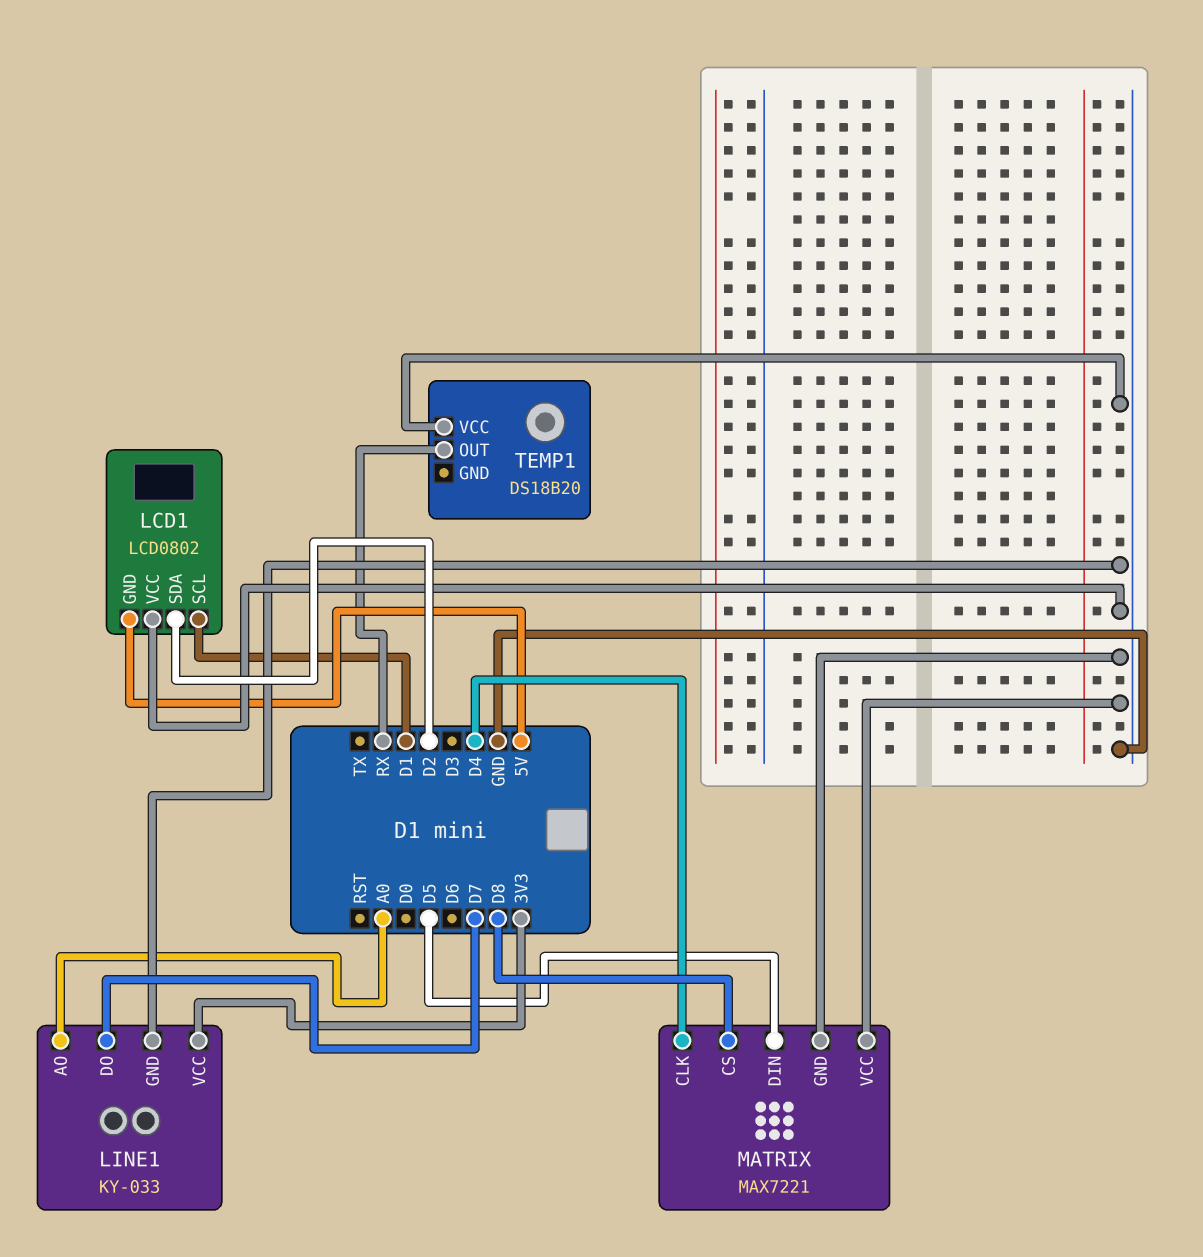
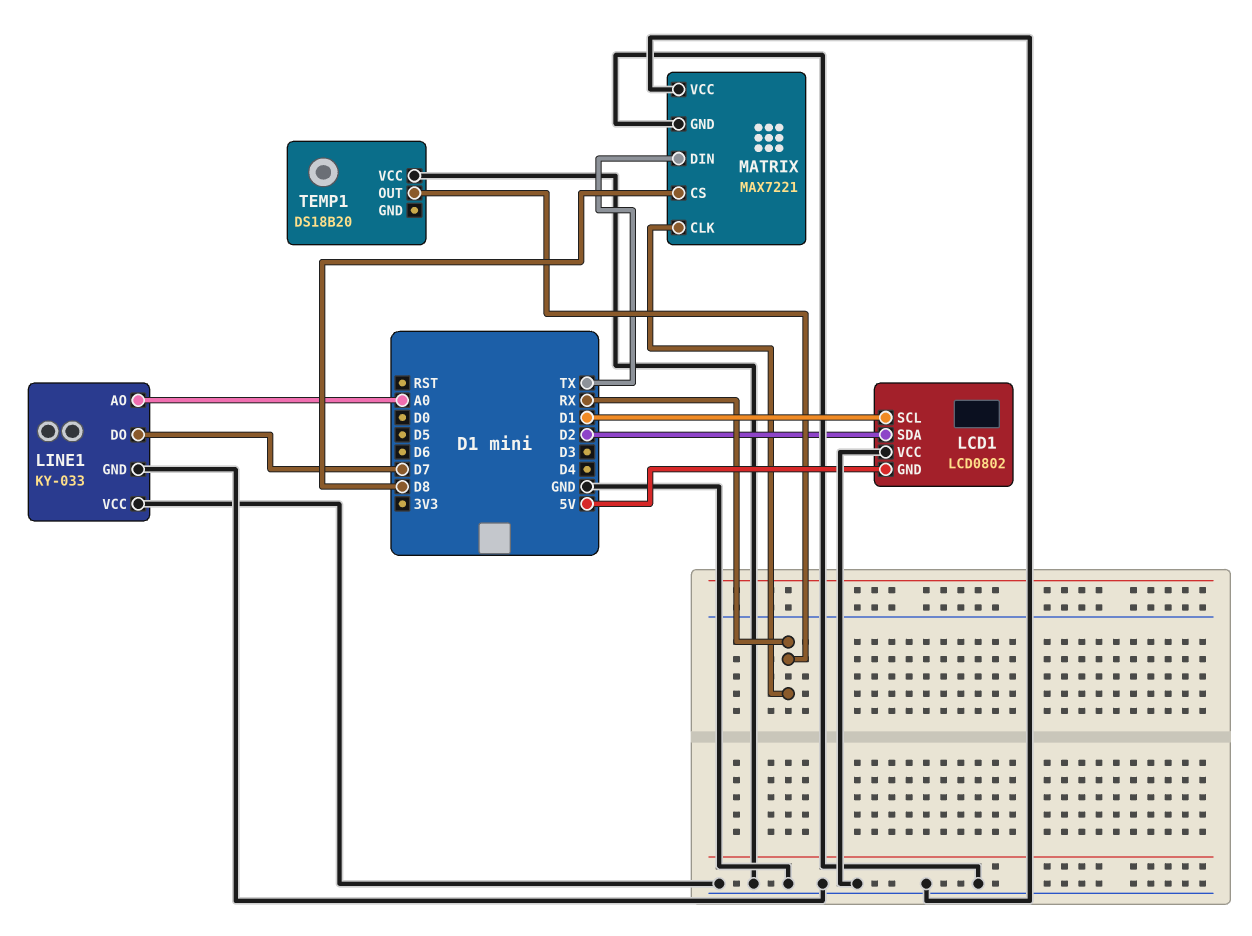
LINE1 pin VCC: 3V3 -> GND
MATRIX pin CLK: D4 -> RX
MATRIX pin DIN: D5 -> TX

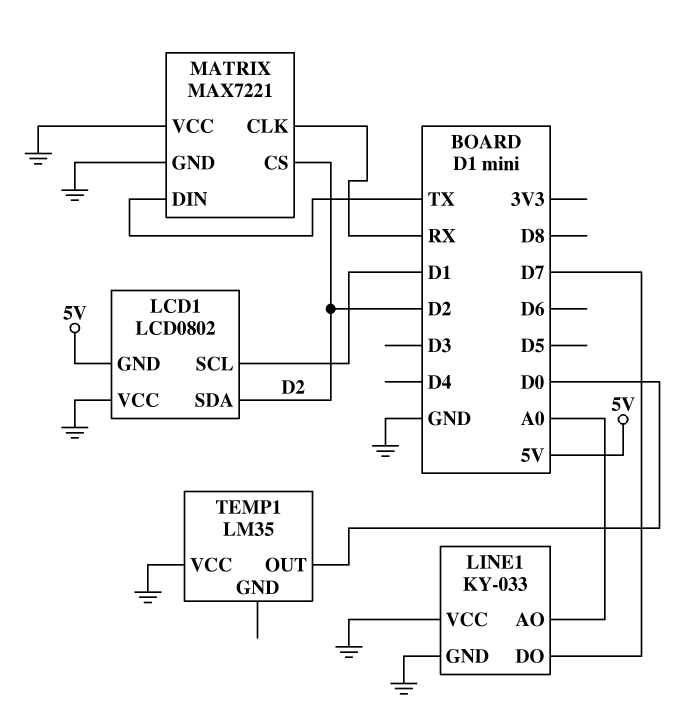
MATRIX pin CS: D8 -> D2
TEMP1: DS18B20 -> LM35
TEMP1 pin OUT: RX -> D0

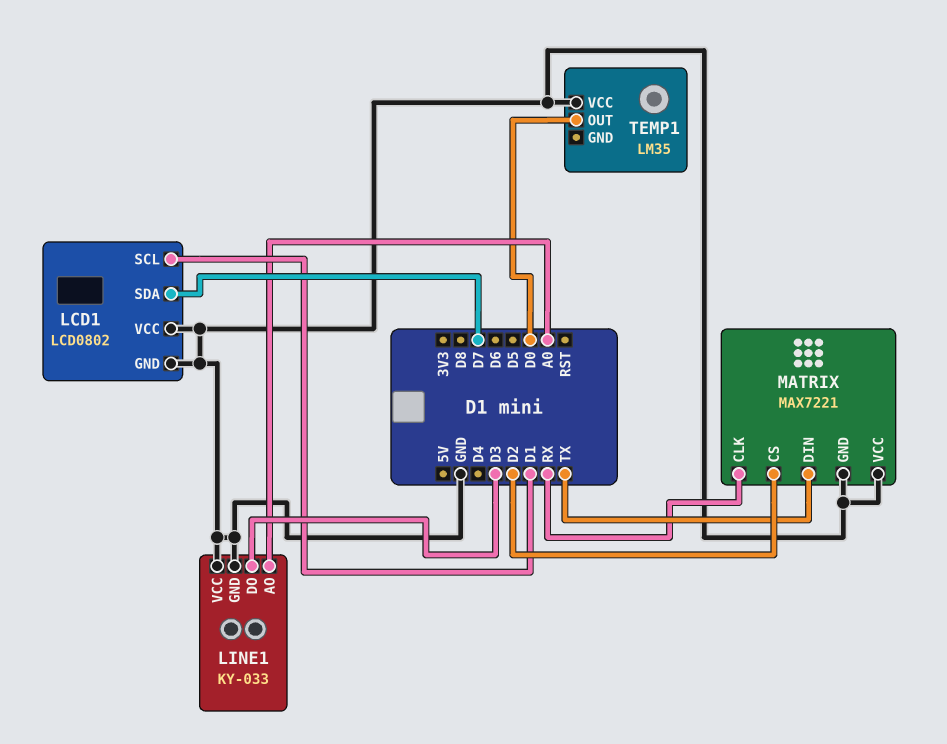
LCD1 pin GND: 5V -> GND
LCD1 pin SDA: D2 -> D7
LINE1 pin DO: D7 -> D3

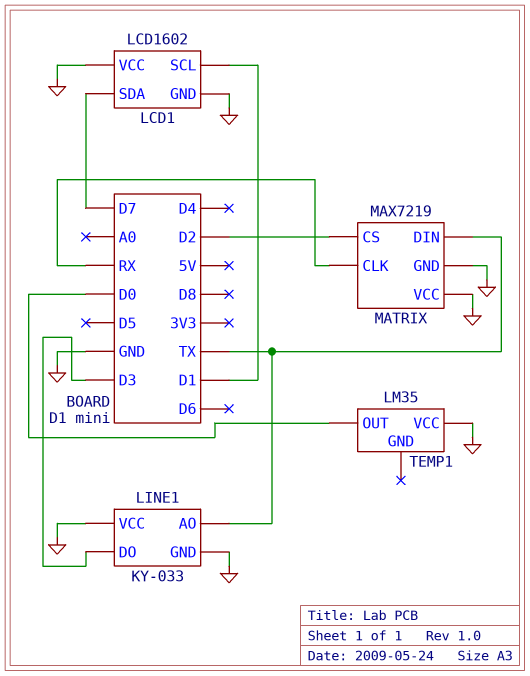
LCD1: LCD0802 -> LCD1602
LINE1 pin AO: A0 -> TX
MATRIX: MAX7221 -> MAX7219

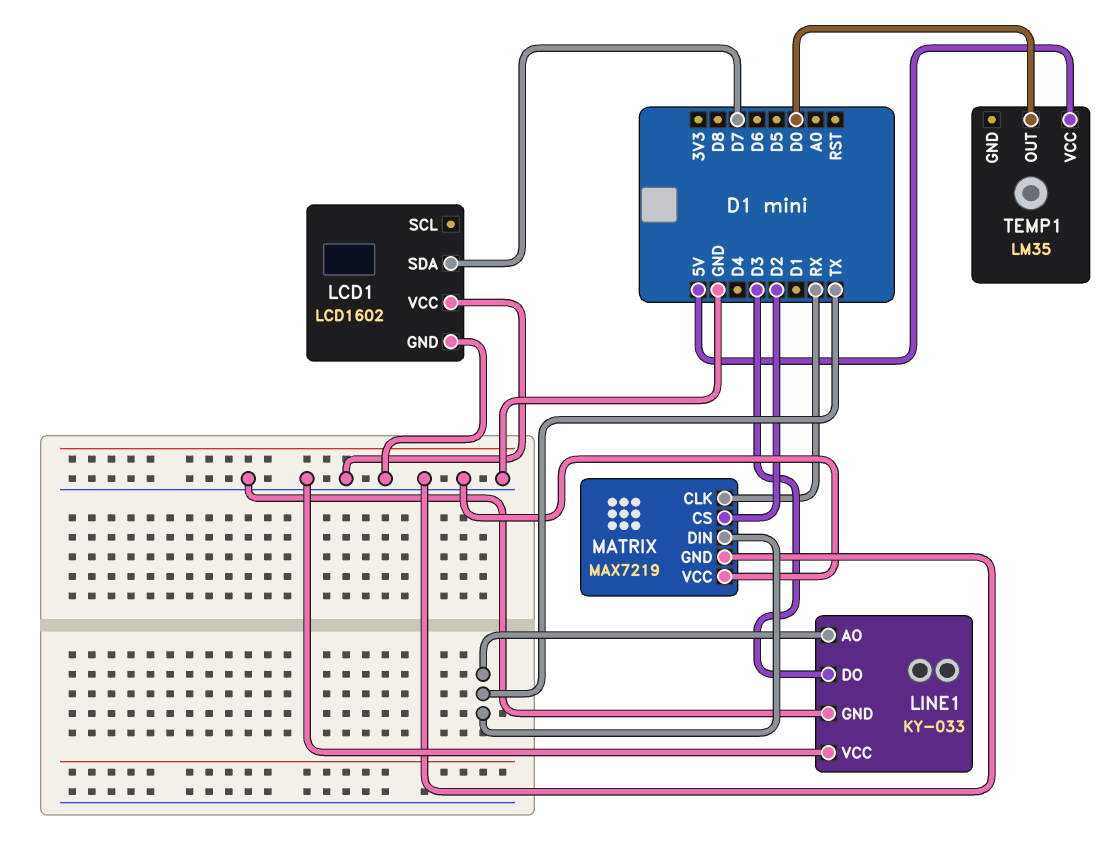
LCD1 pin SCL: D1 -> none
TEMP1 pin VCC: GND -> 5V

